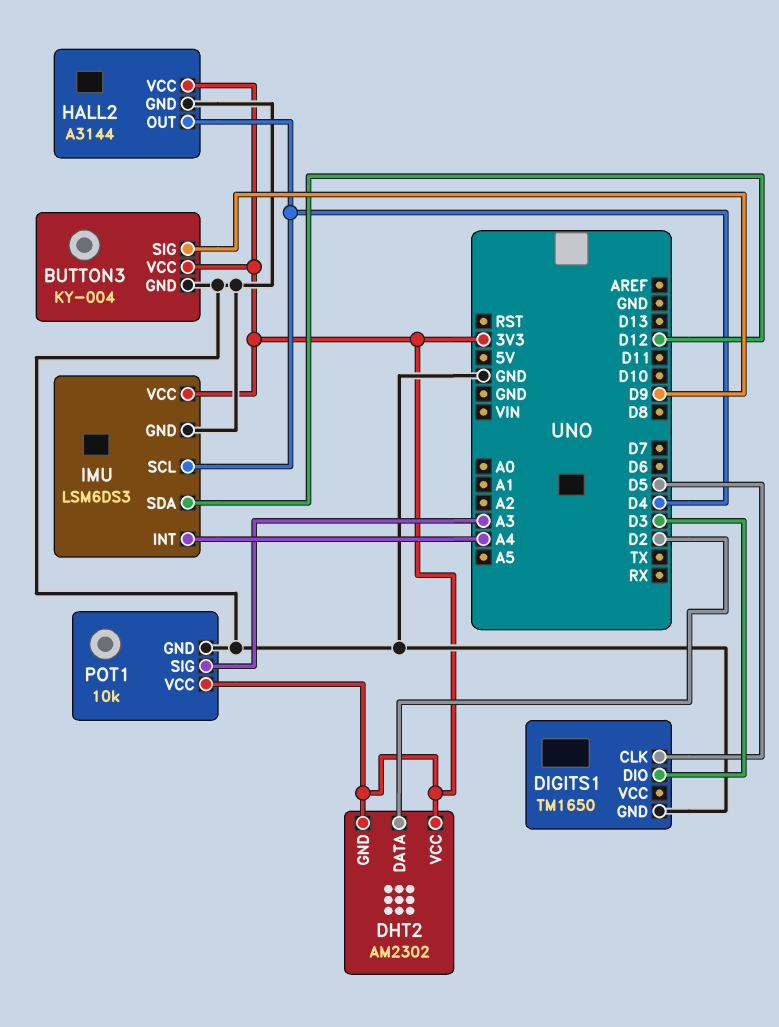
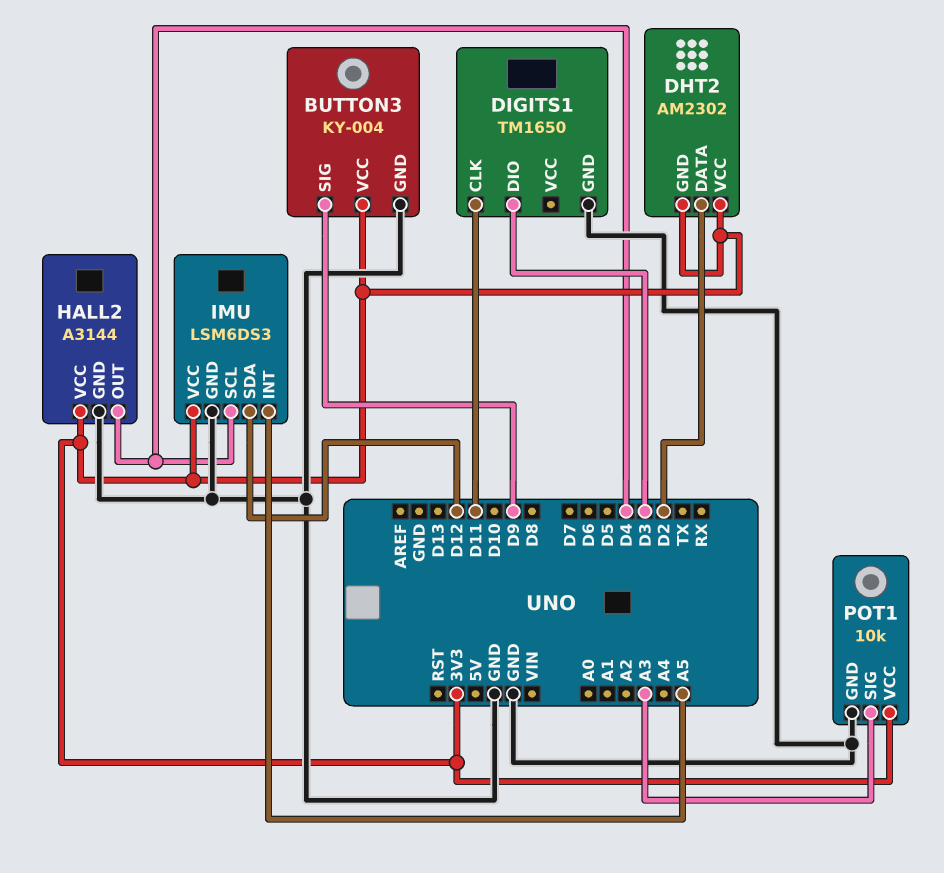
DIGITS1 pin CLK: D5 -> D11
IMU pin INT: A4 -> A5

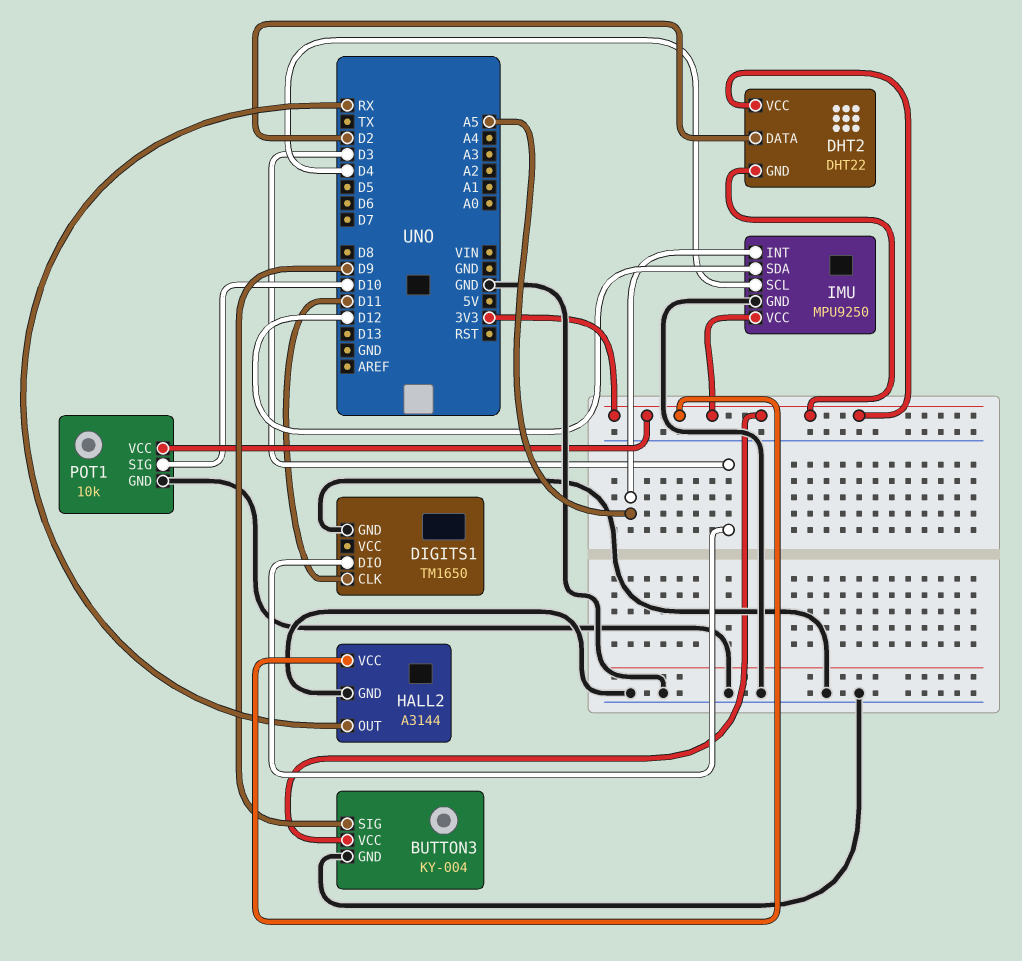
DHT2: AM2302 -> DHT22
HALL2 pin OUT: D4 -> RX
IMU: LSM6DS3 -> MPU9250
POT1 pin SIG: A3 -> D10

